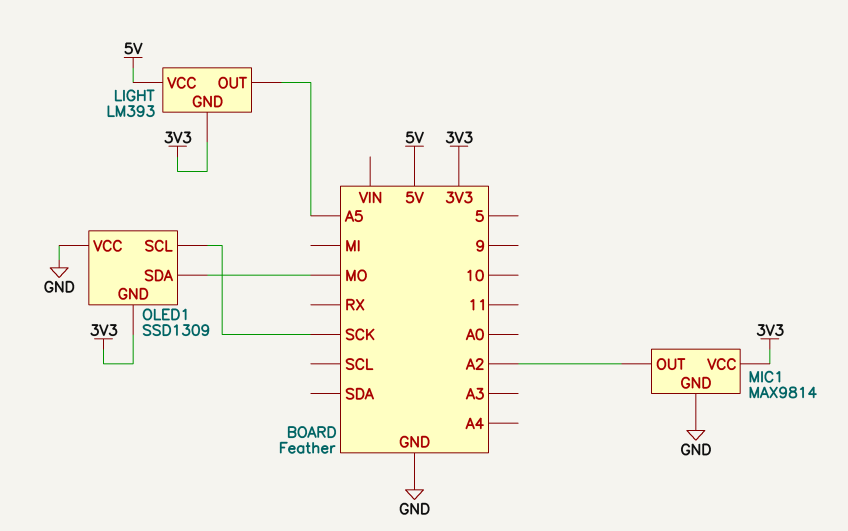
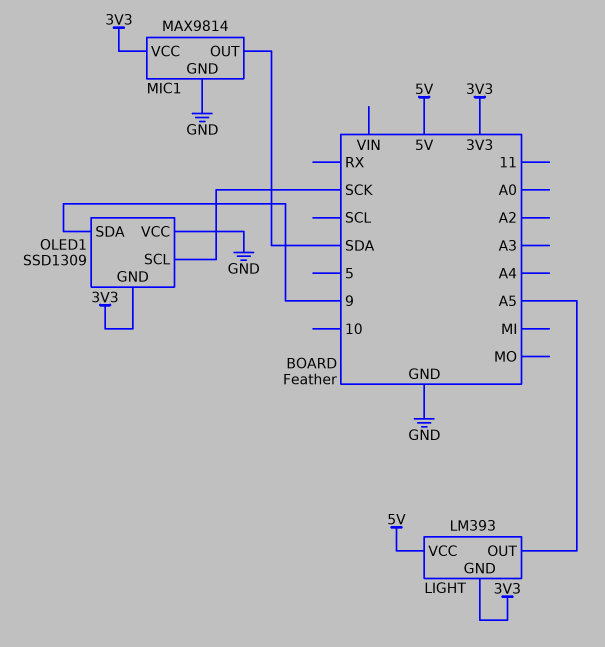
MIC1 pin OUT: A2 -> SDA
OLED1 pin SDA: MO -> 9

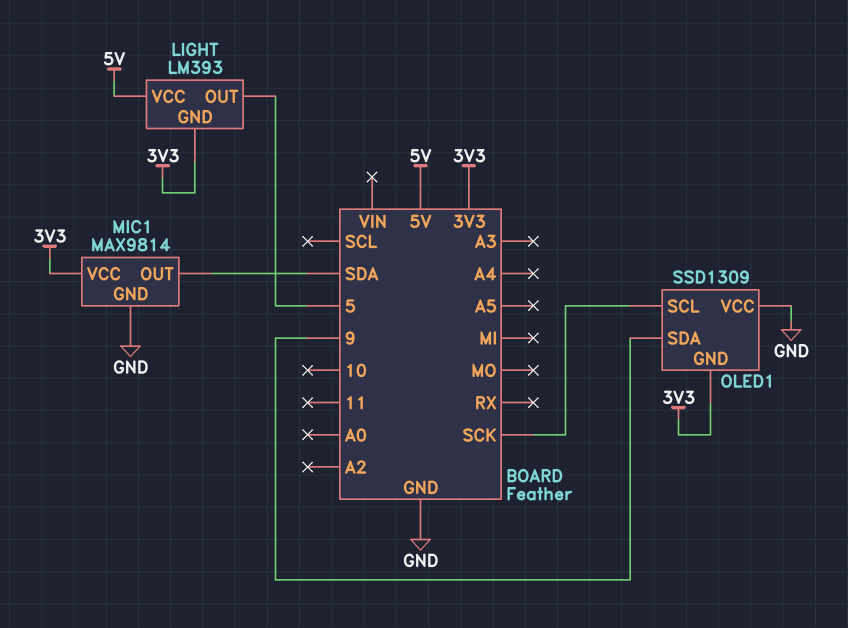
LIGHT pin OUT: A5 -> 5

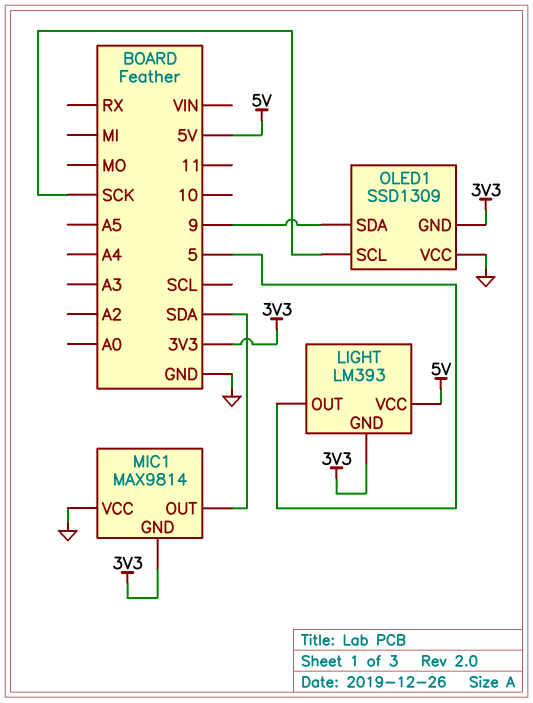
MIC1 pin GND: GND -> 3V3
MIC1 pin VCC: 3V3 -> GND

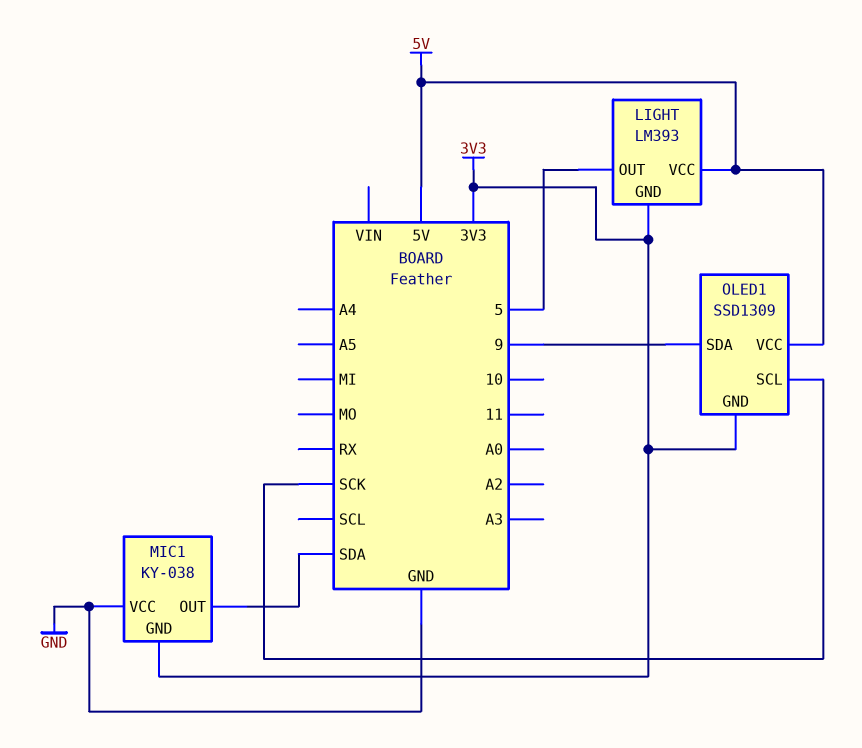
MIC1: MAX9814 -> KY-038
OLED1 pin VCC: GND -> 5V

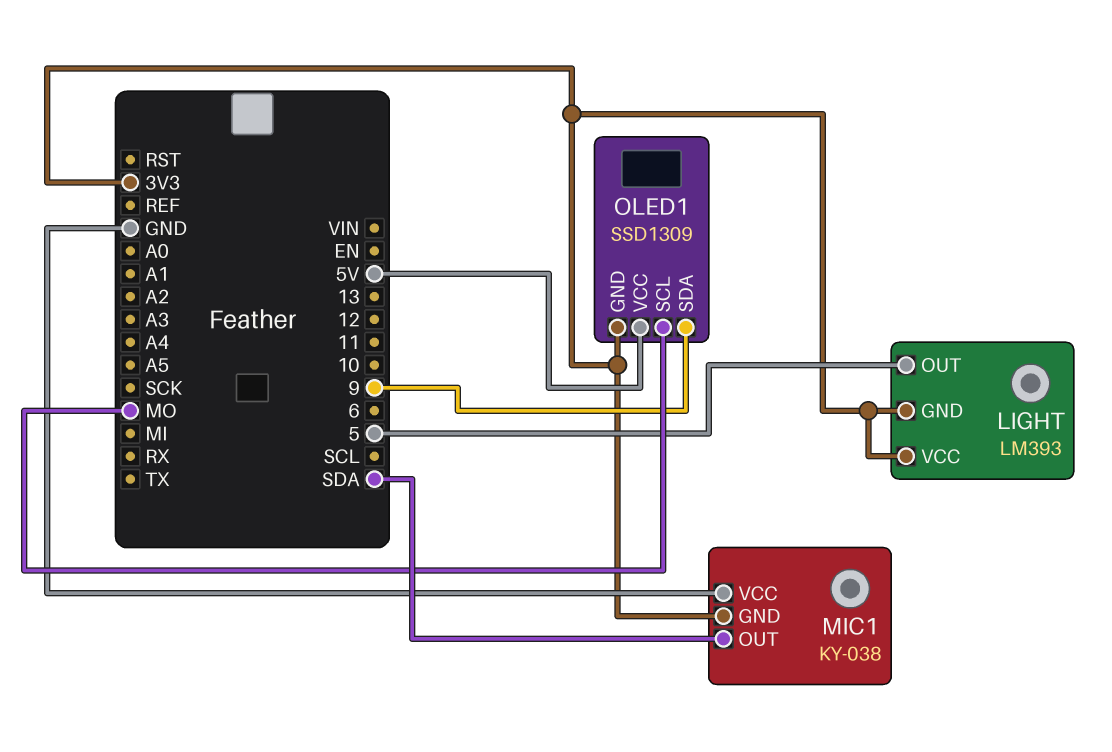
LIGHT pin VCC: 5V -> 3V3
OLED1 pin SCL: SCK -> MO

